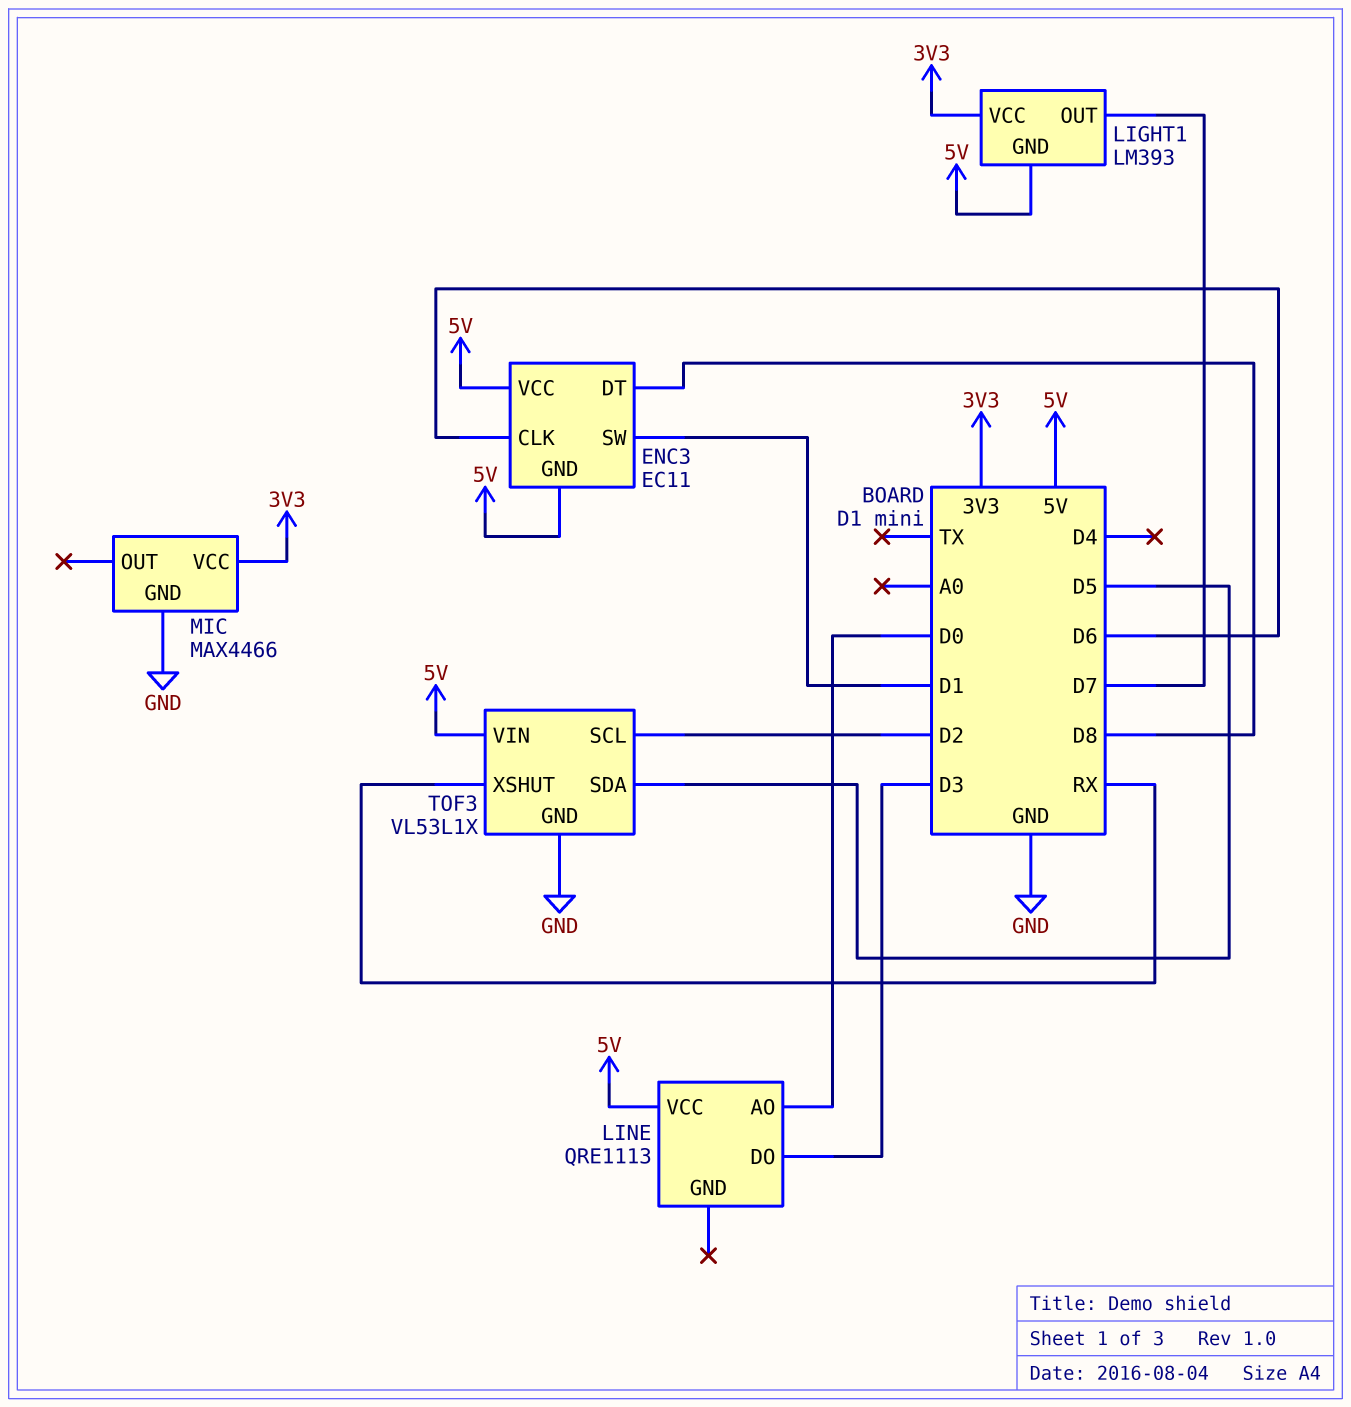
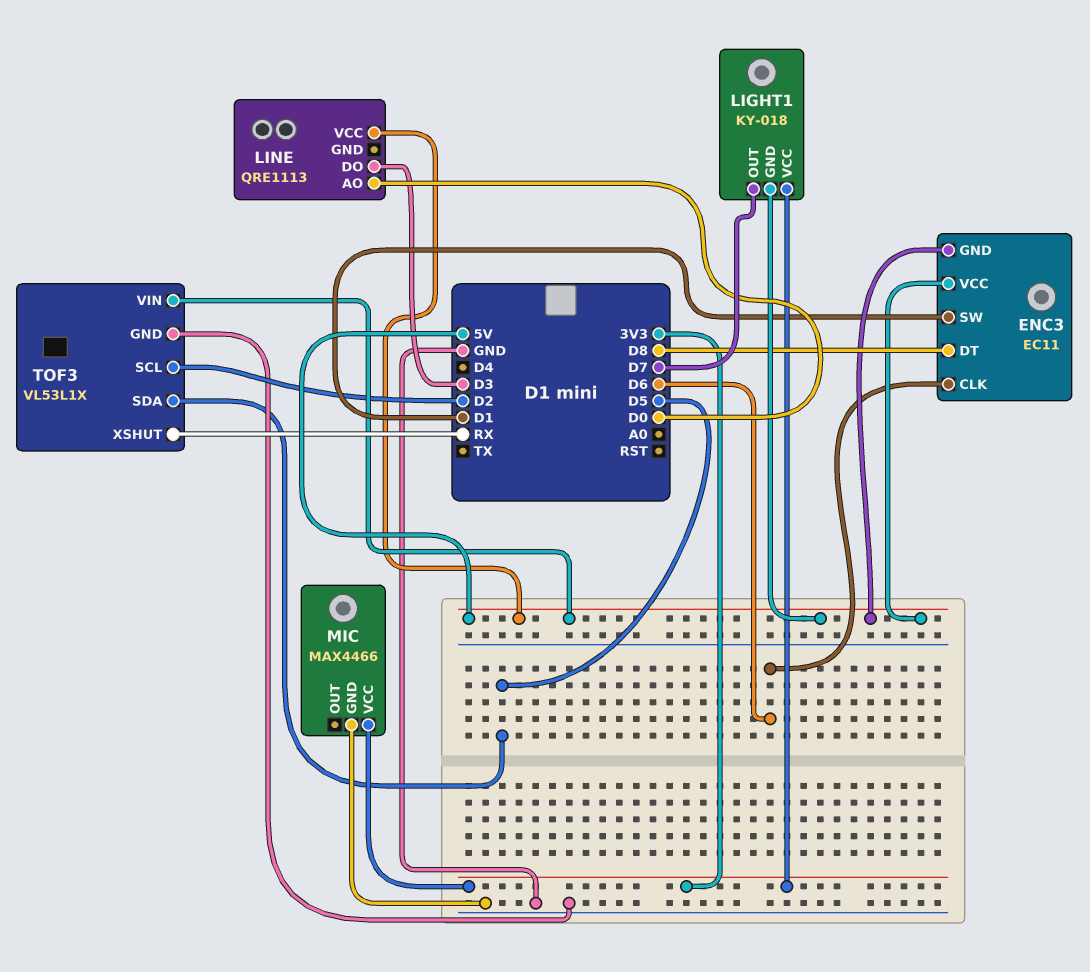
LIGHT1: LM393 -> KY-018

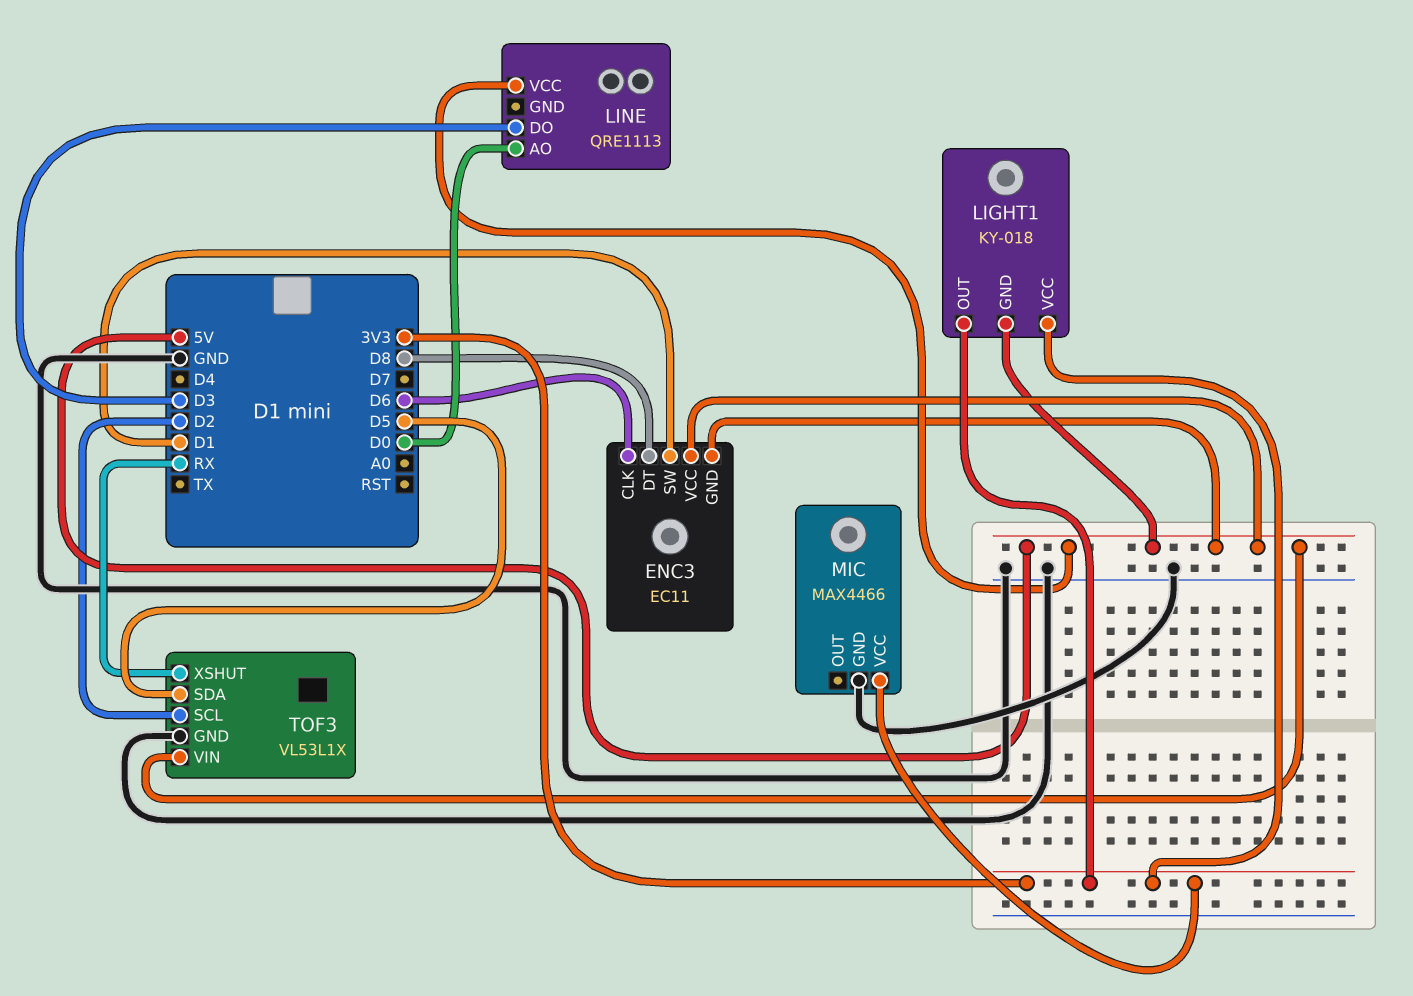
LIGHT1 pin OUT: D7 -> 3V3

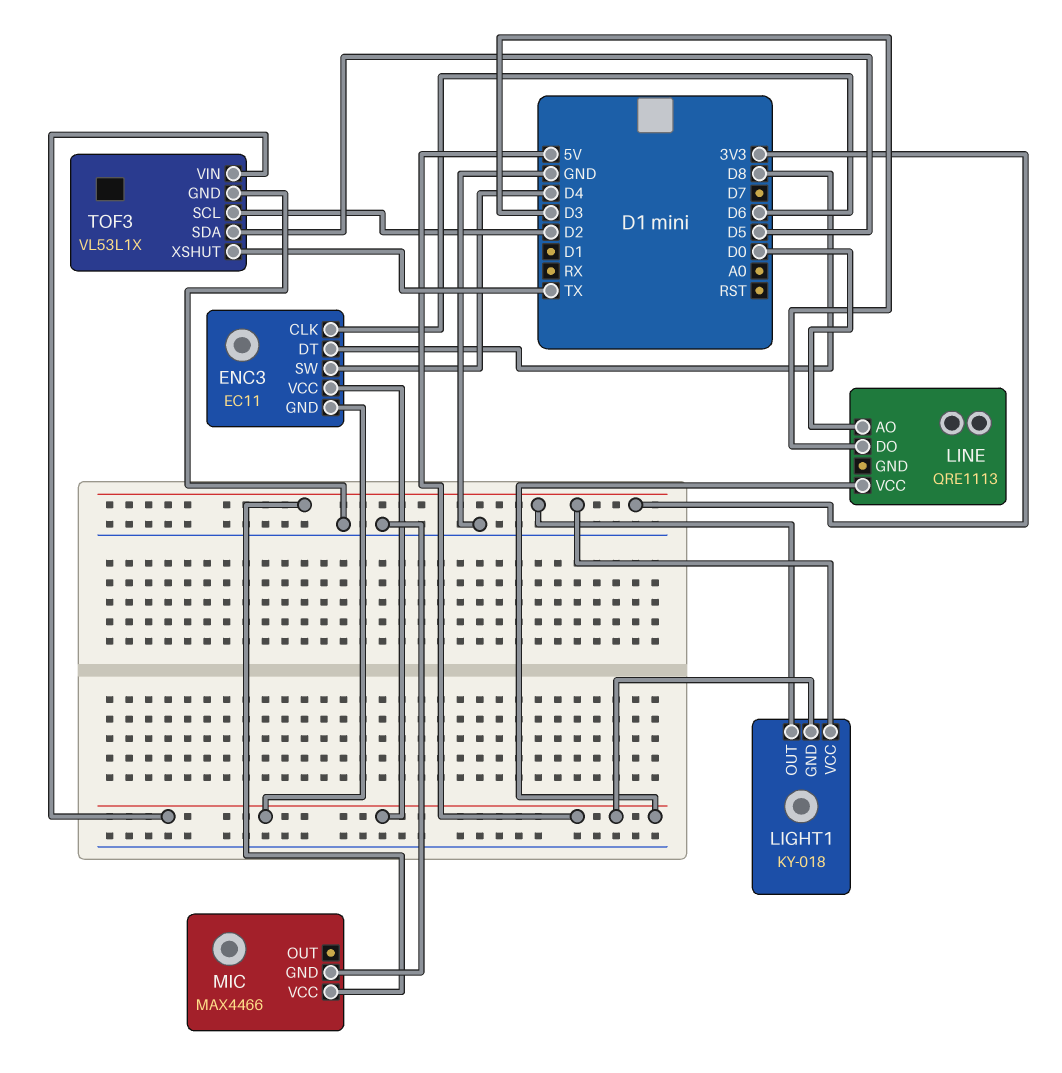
ENC3 pin SW: D1 -> D4
TOF3 pin XSHUT: RX -> TX

